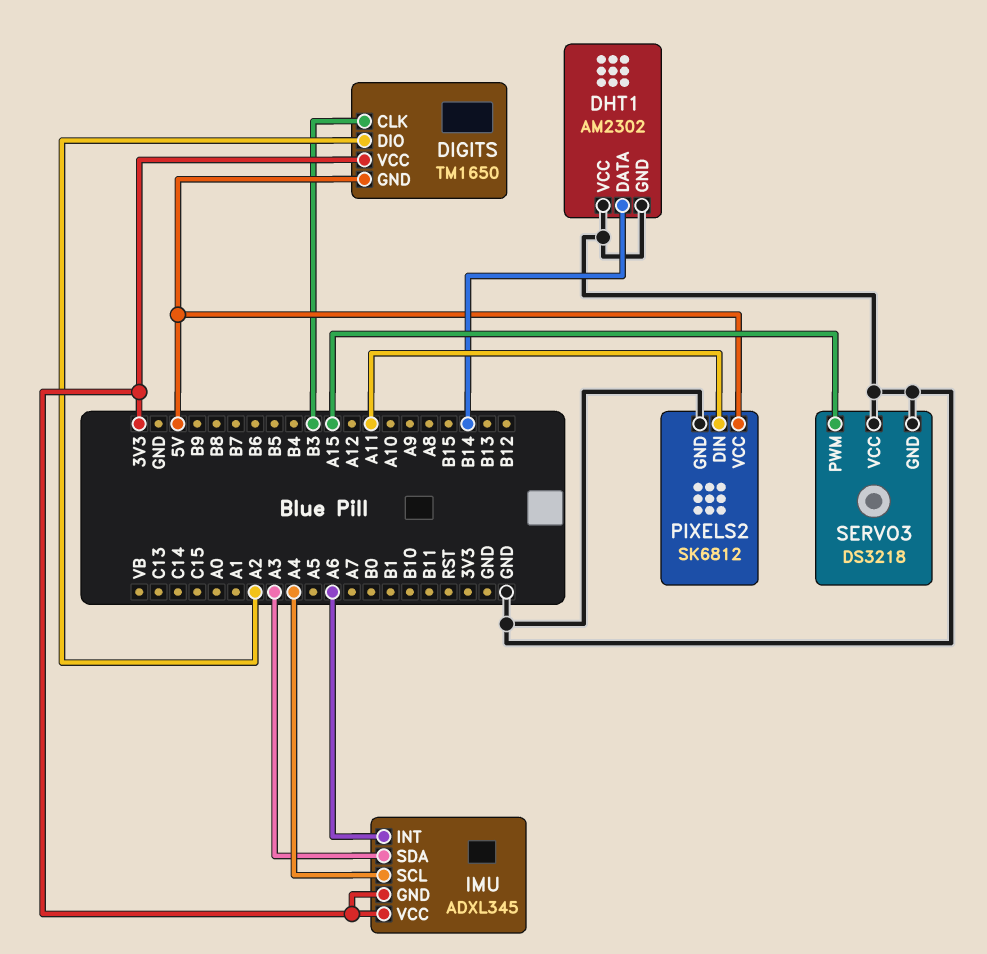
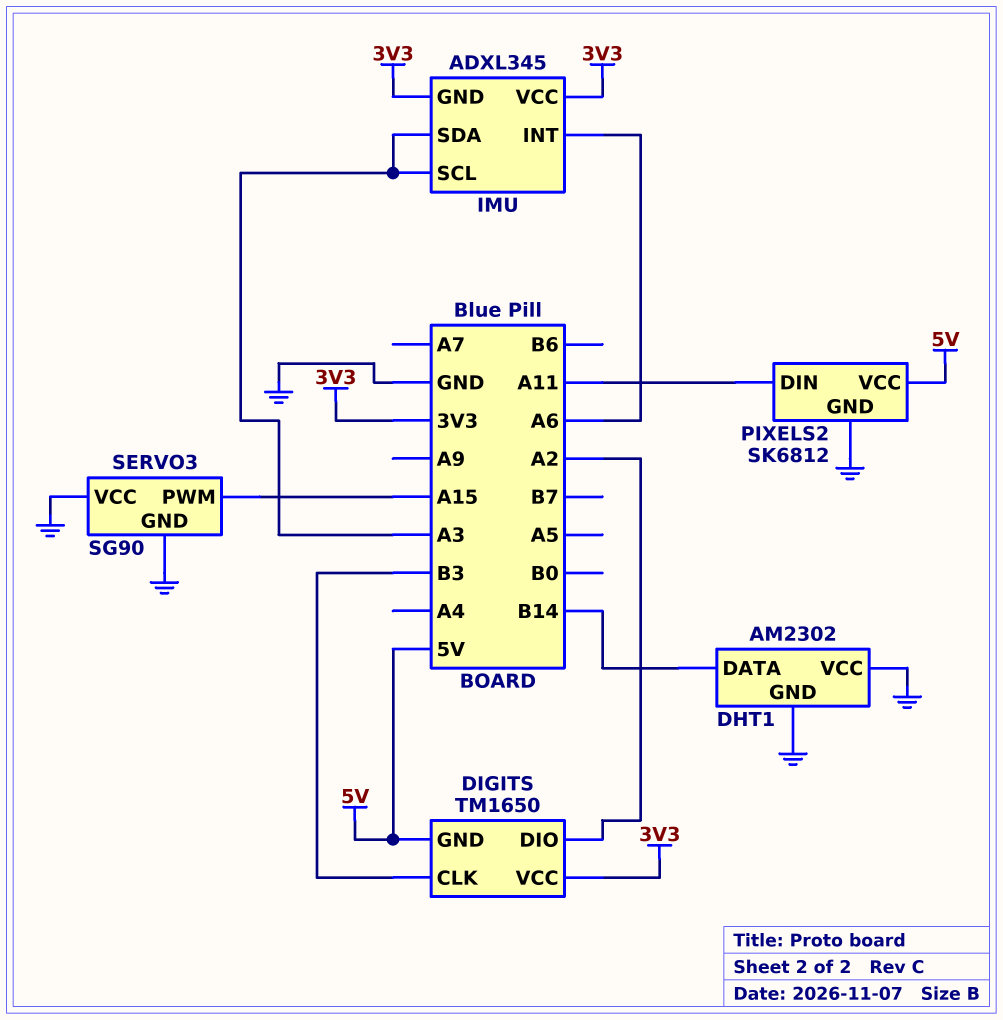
IMU pin SCL: A4 -> A3
SERVO3: DS3218 -> SG90

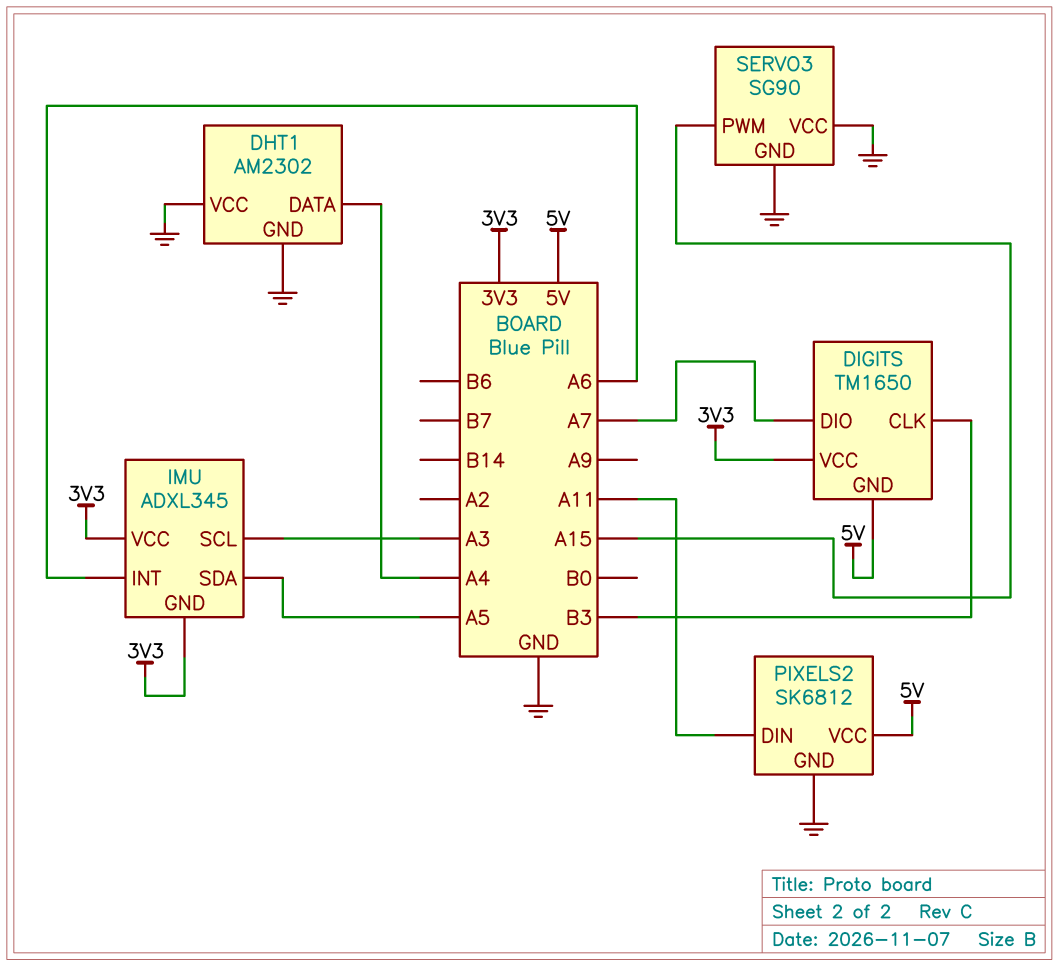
DHT1 pin DATA: B14 -> A4
DIGITS pin DIO: A2 -> A7
IMU pin SDA: A3 -> A5

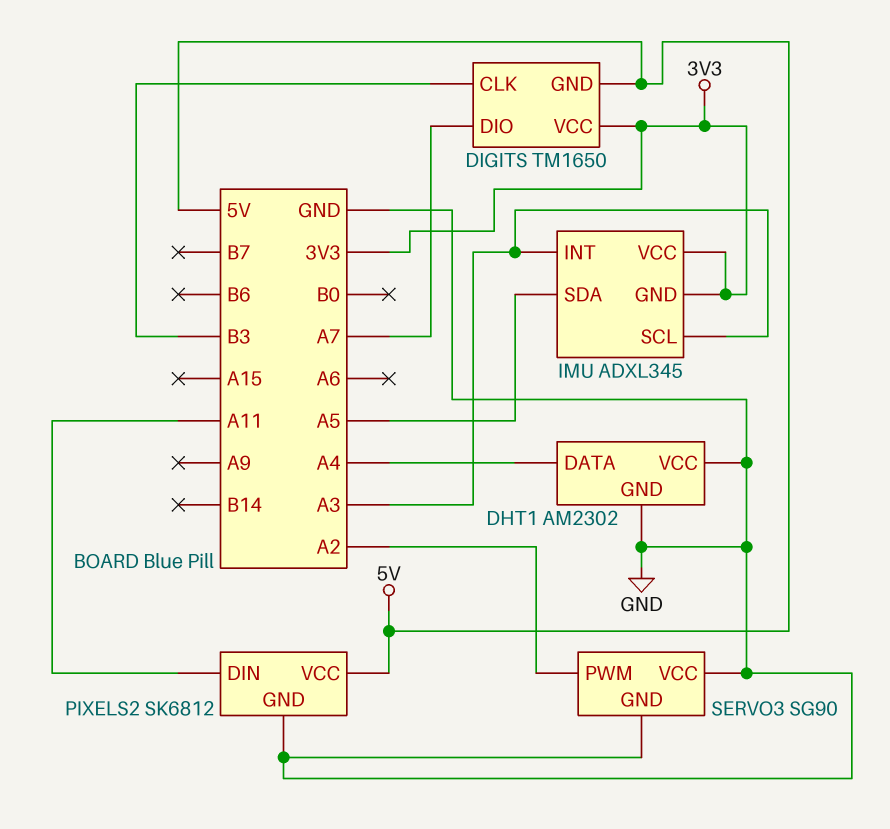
IMU pin INT: A6 -> A3
SERVO3 pin PWM: A15 -> A2

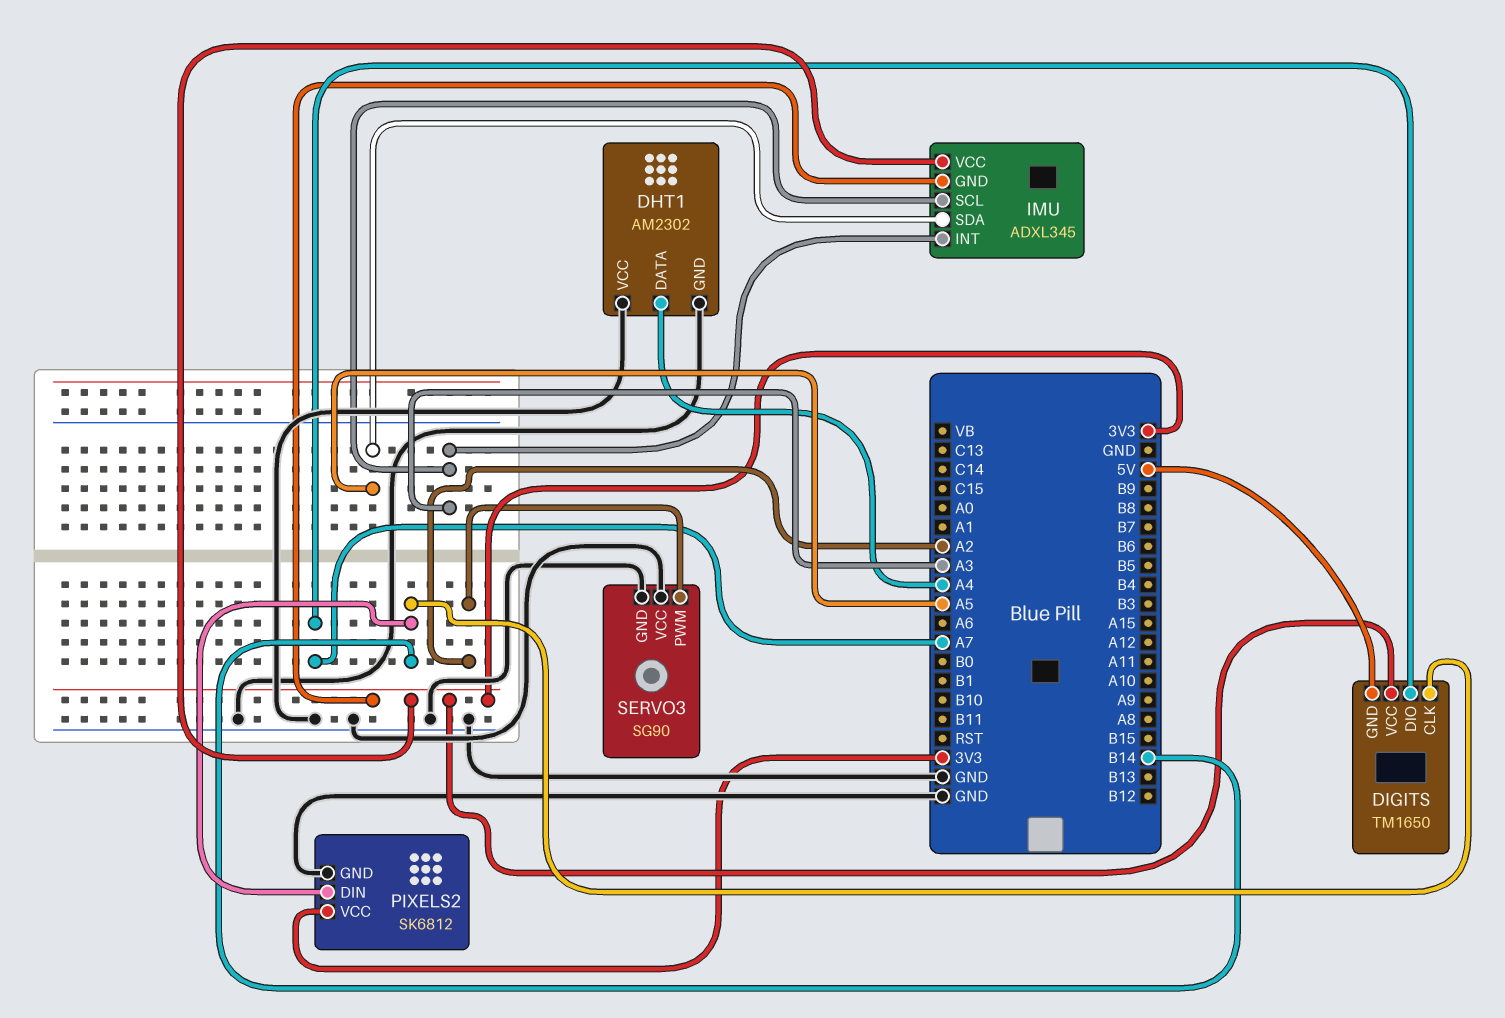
DIGITS pin CLK: B3 -> B14
PIXELS2 pin DIN: A11 -> B14
PIXELS2 pin VCC: 5V -> 3V3

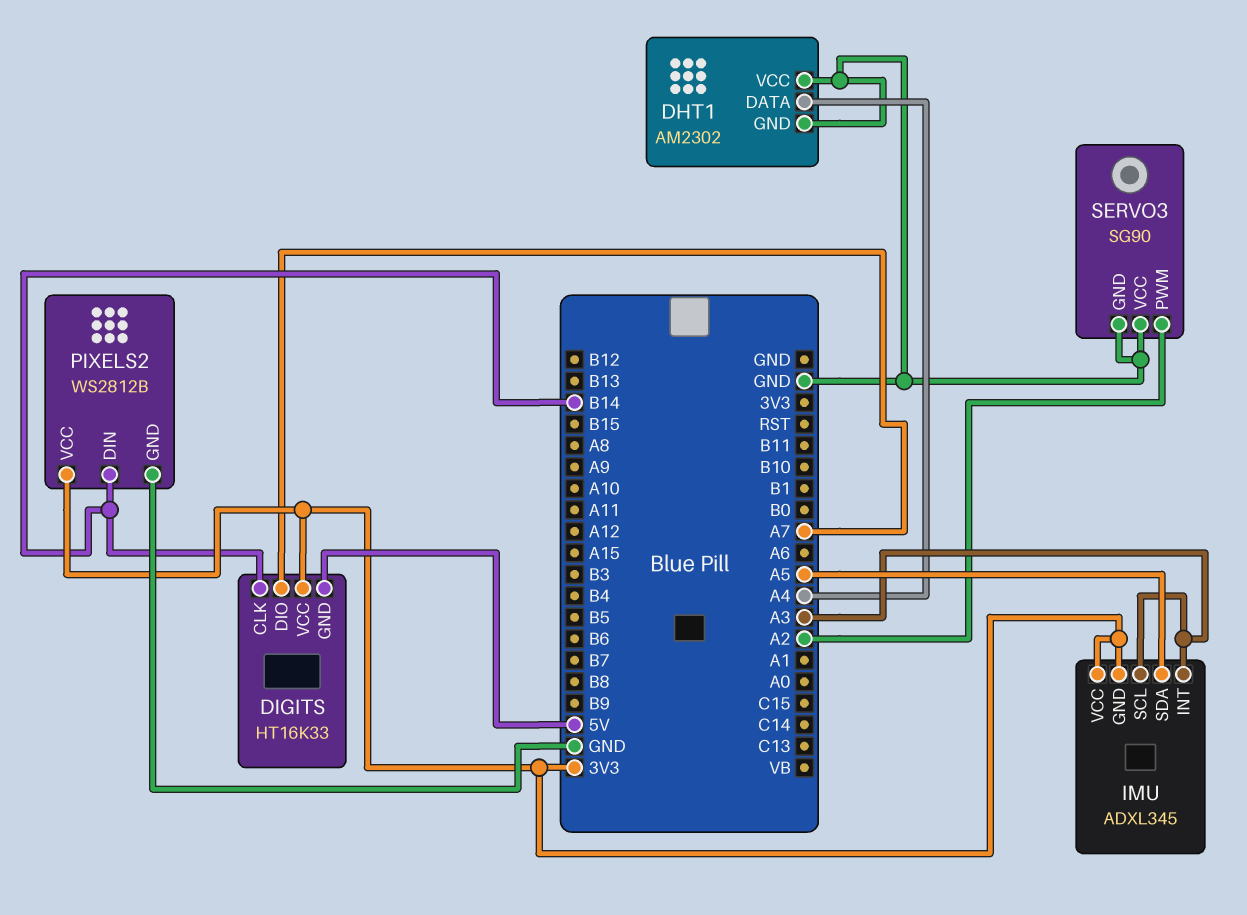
DIGITS: TM1650 -> HT16K33
PIXELS2: SK6812 -> WS2812B

